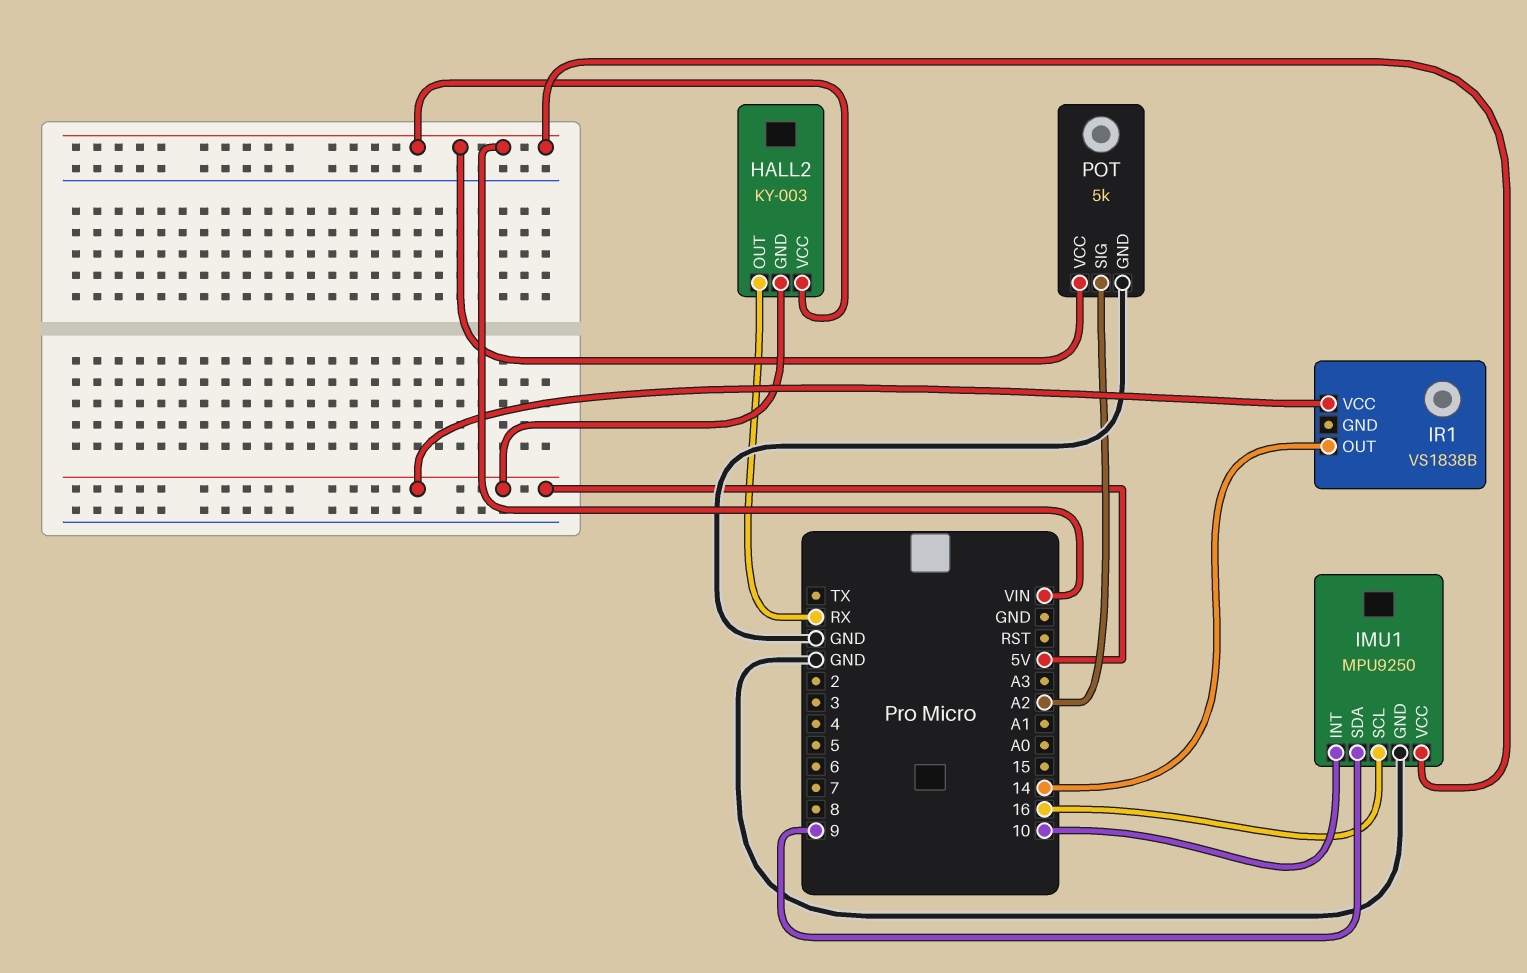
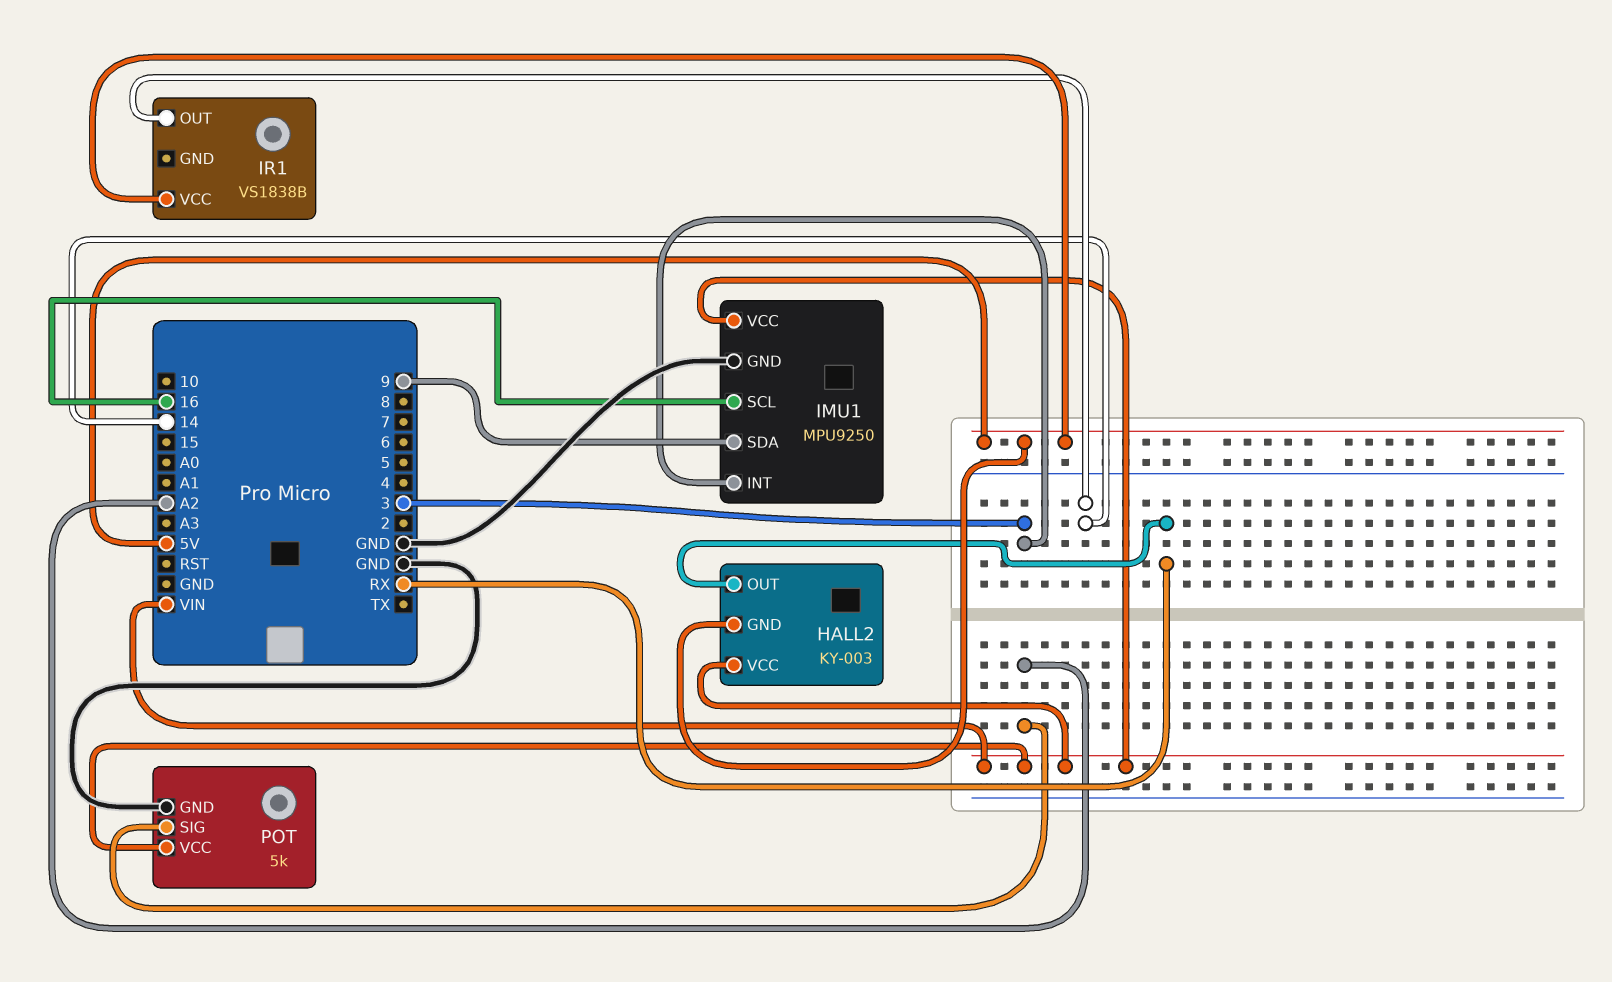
IMU1 pin INT: 10 -> 3

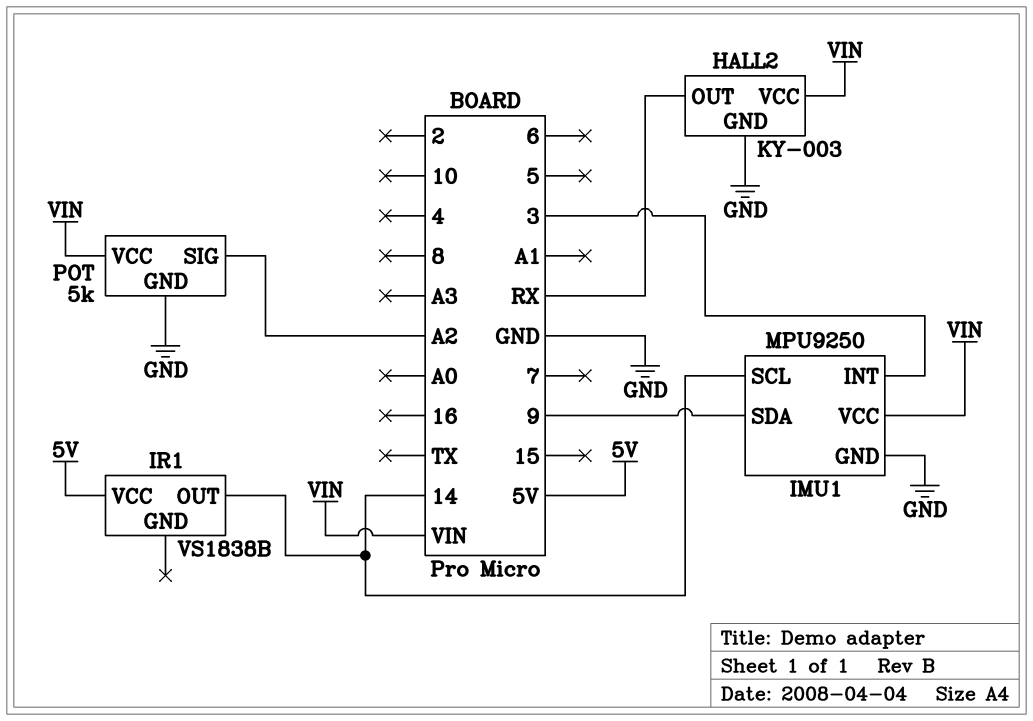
HALL2 pin GND: 5V -> GND
IMU1 pin SCL: 16 -> 14

